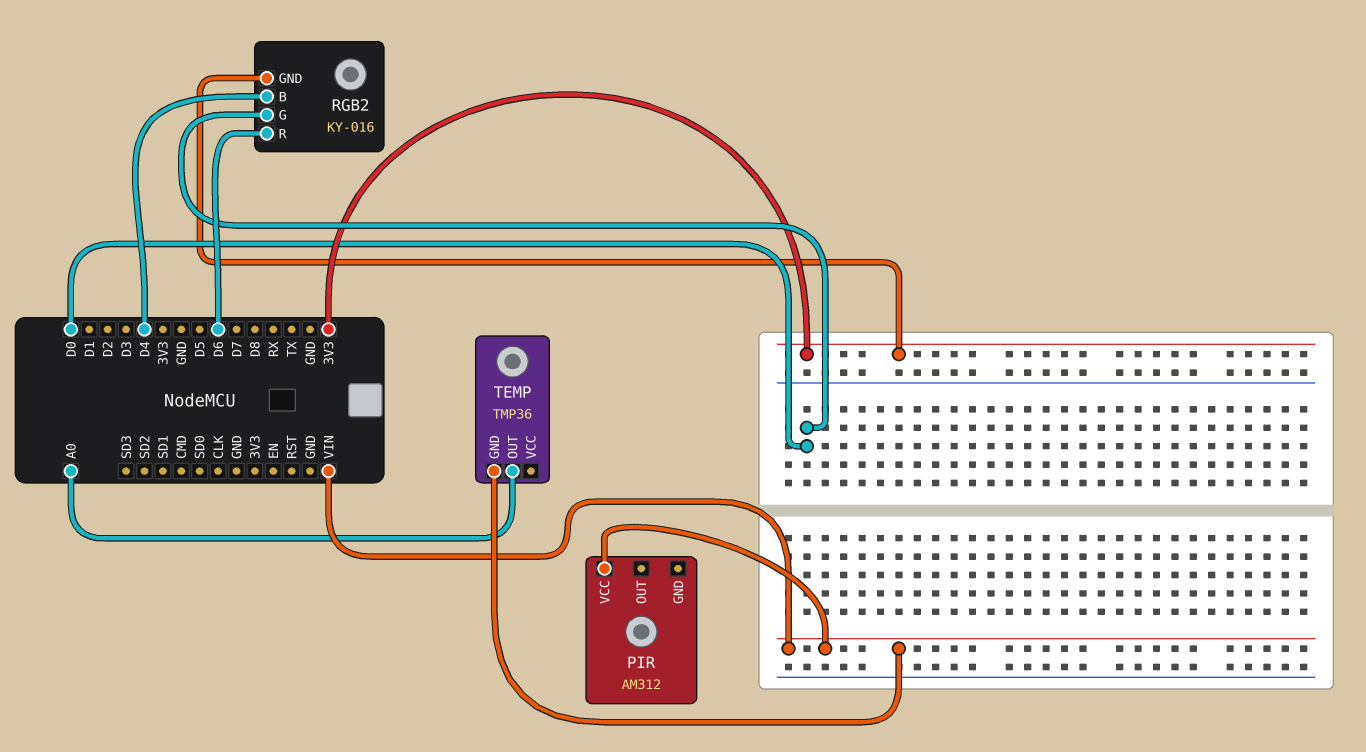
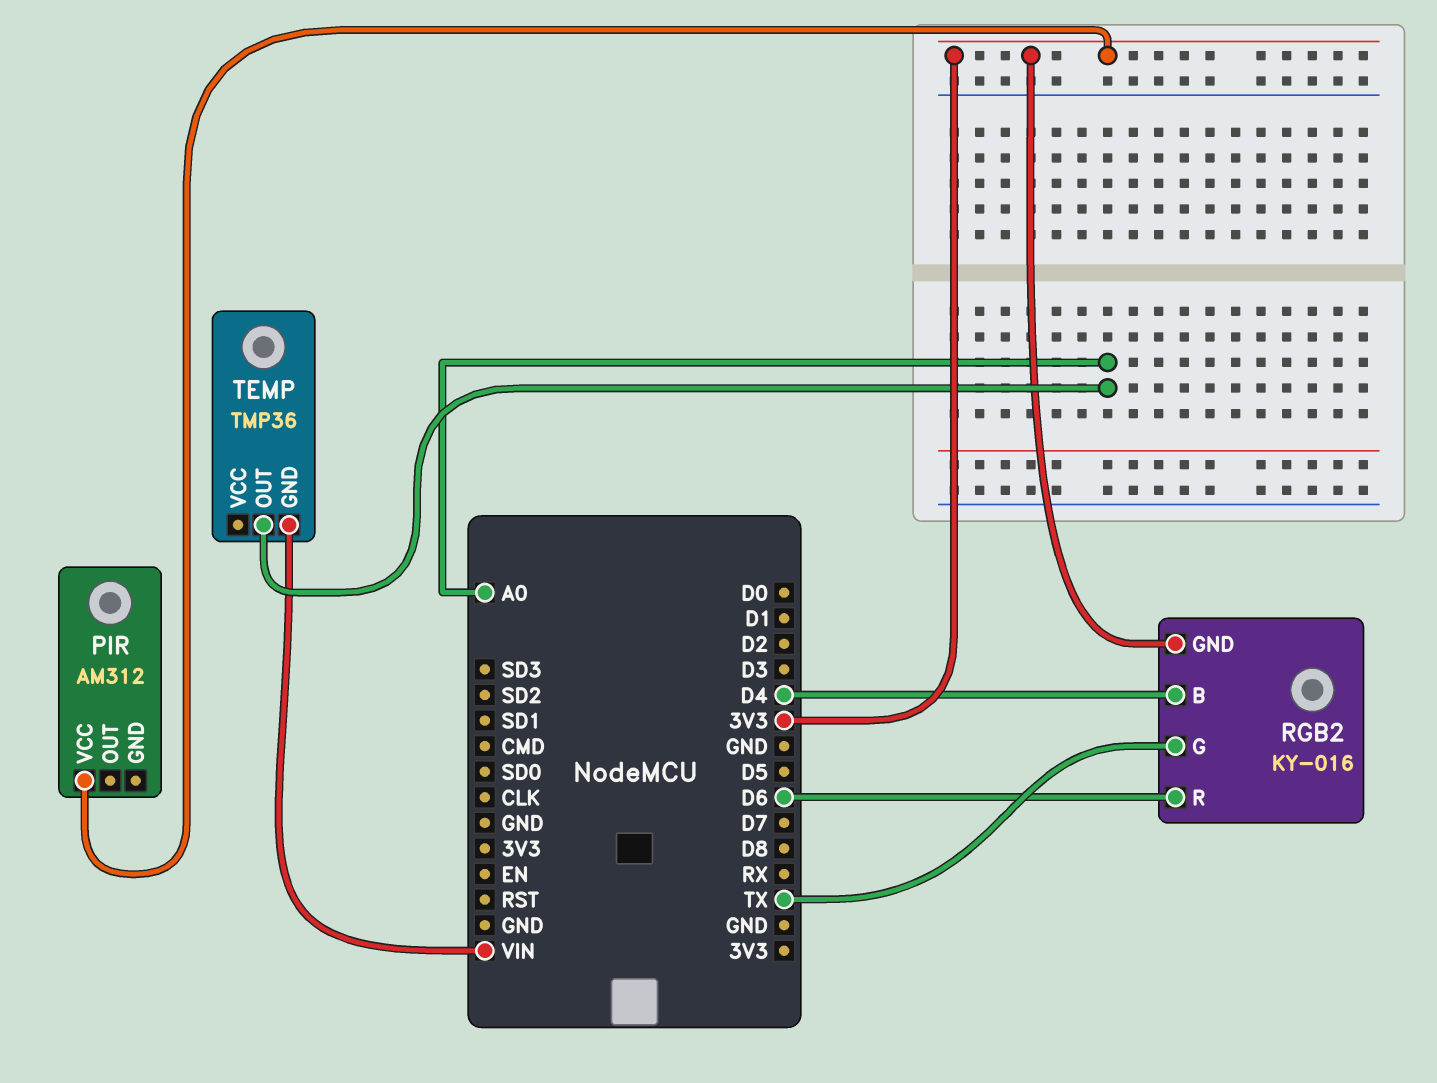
PIR pin VCC: VIN -> 3V3
RGB2 pin G: D0 -> TX

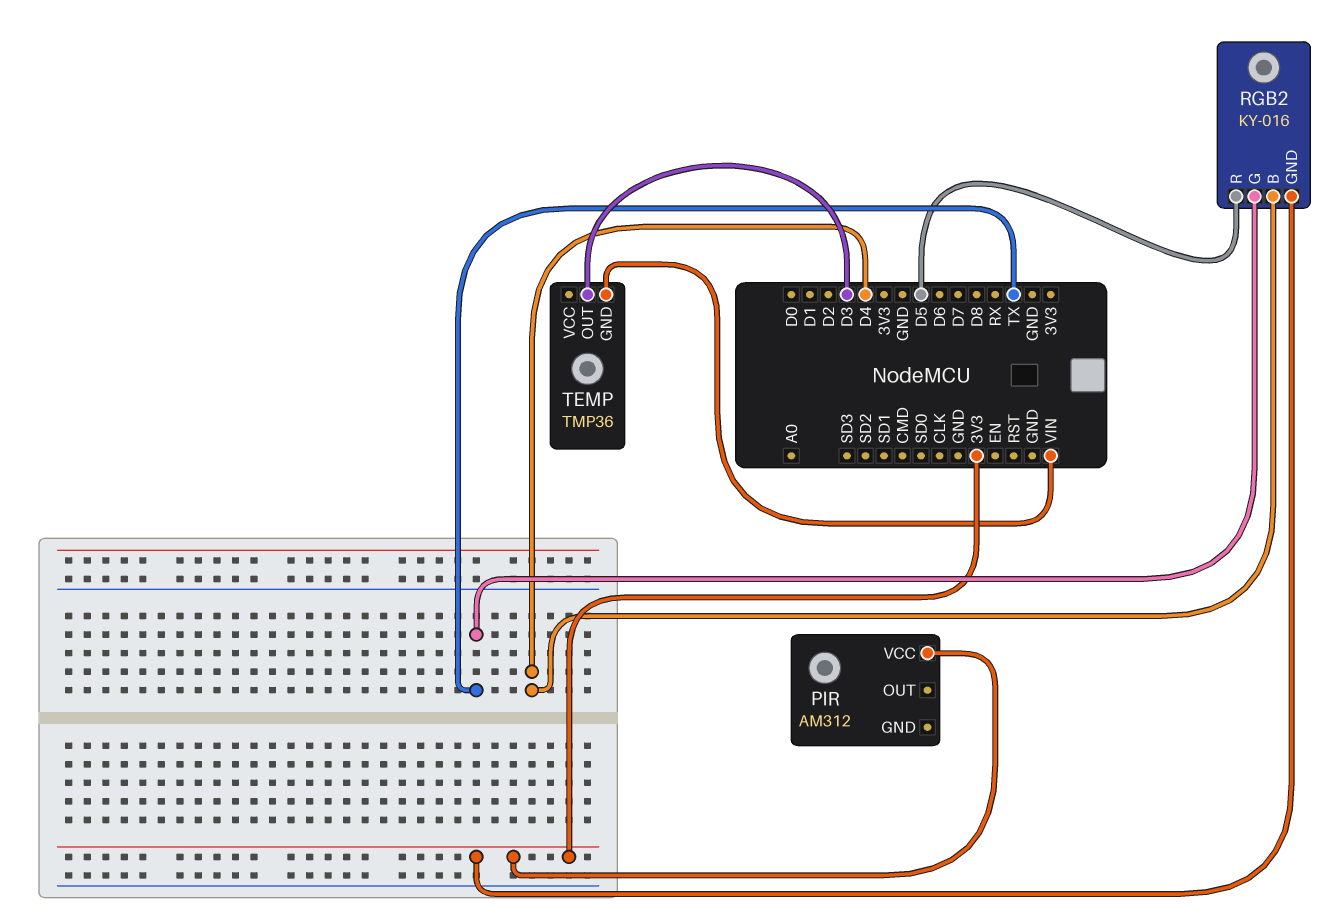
RGB2 pin R: D6 -> D5
TEMP pin OUT: A0 -> D3

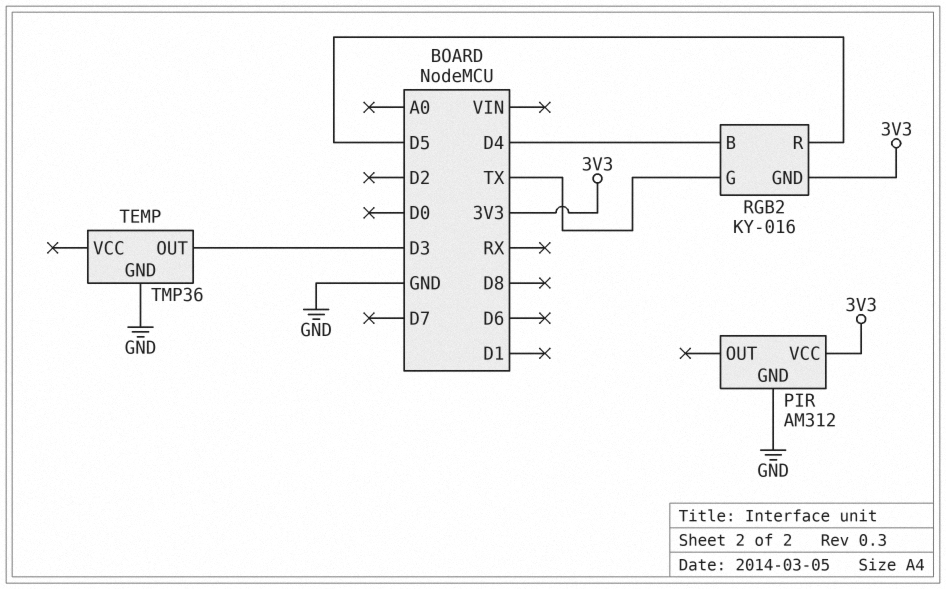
PIR pin GND: none -> GND
TEMP pin GND: VIN -> GND

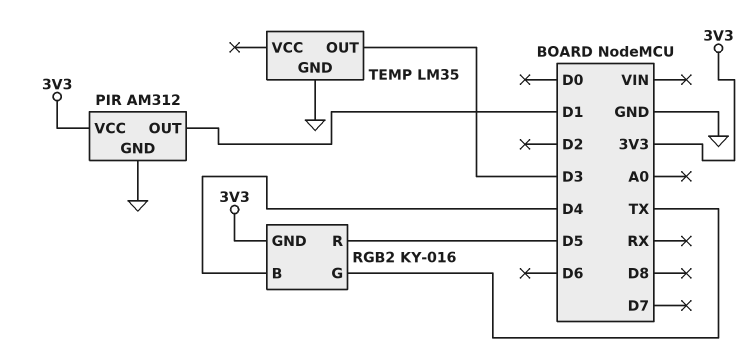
PIR pin OUT: none -> D1
TEMP: TMP36 -> LM35

